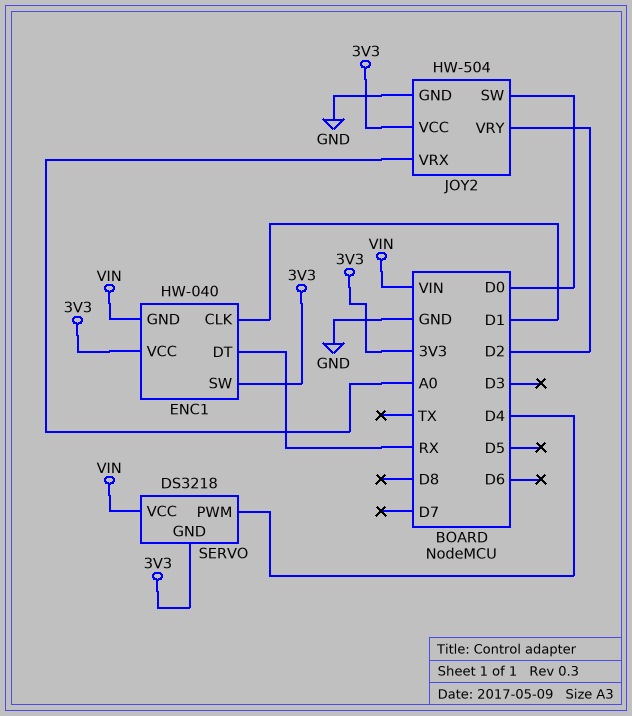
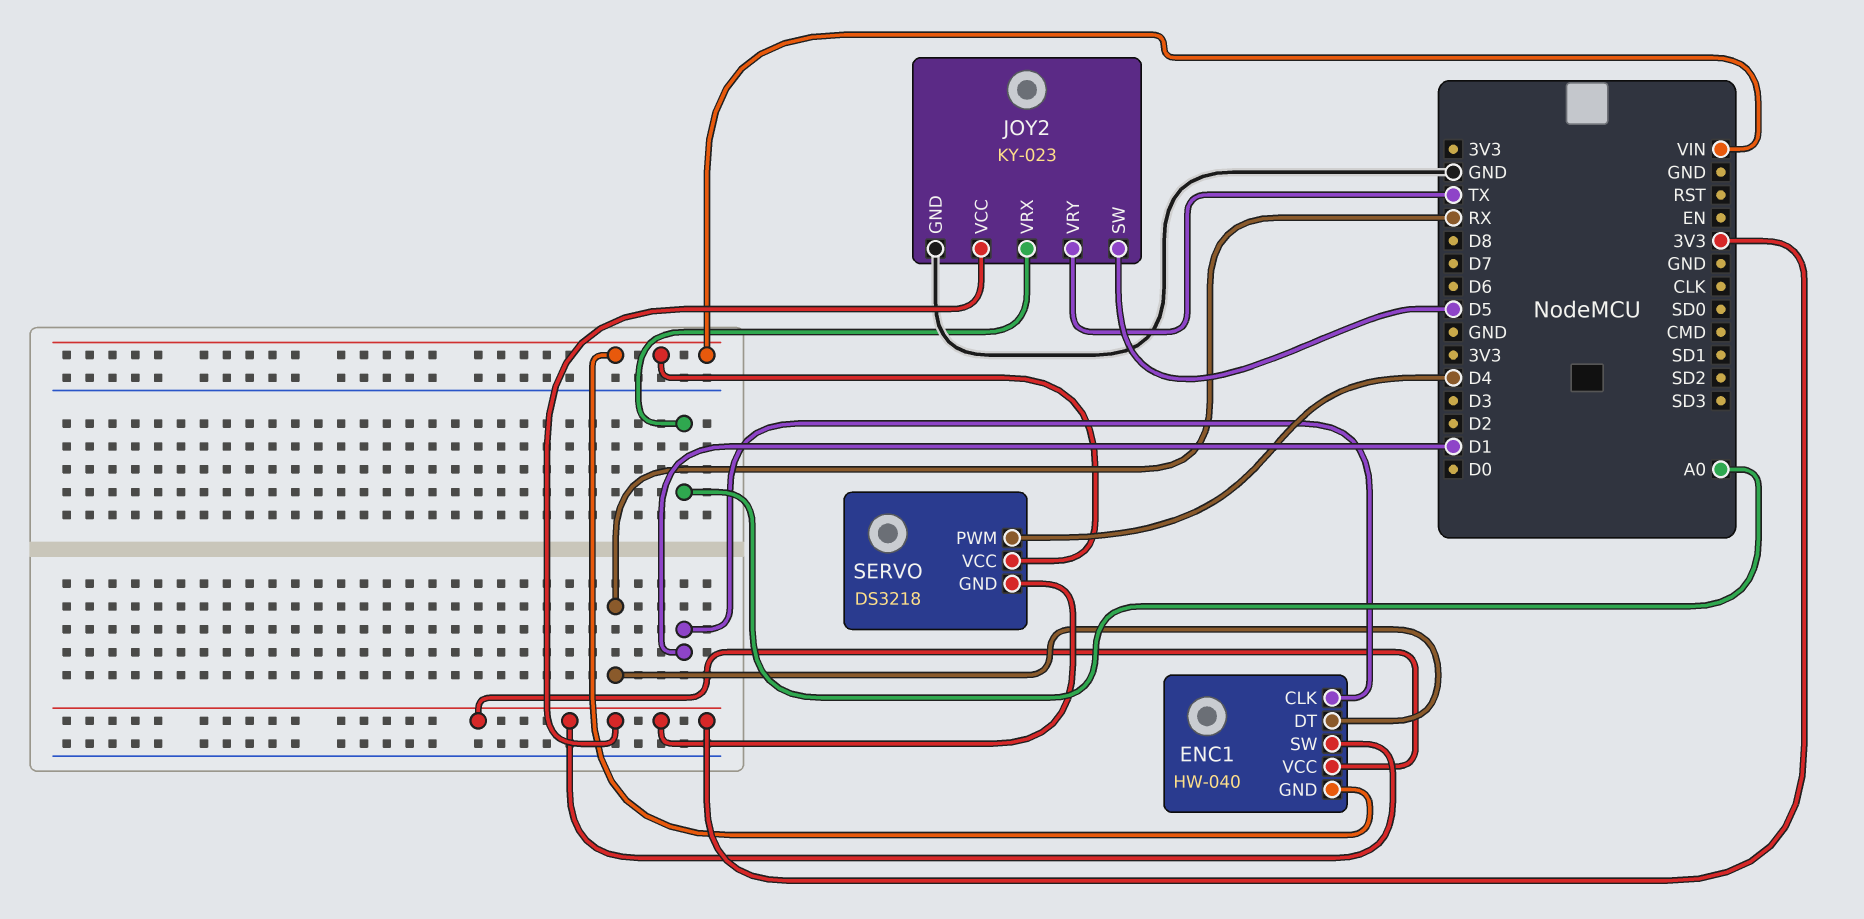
JOY2: HW-504 -> KY-023
JOY2 pin SW: D0 -> D5
JOY2 pin VRY: D2 -> TX

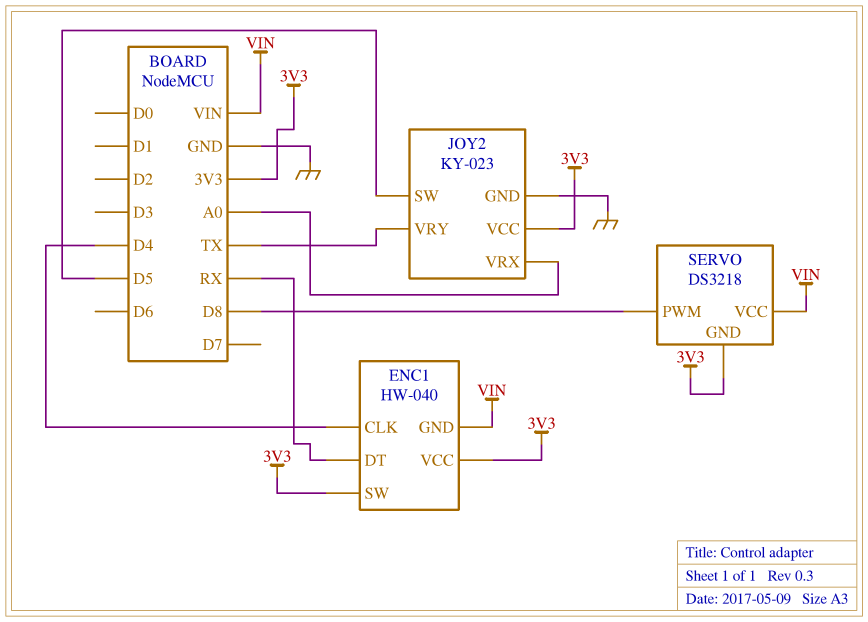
ENC1 pin CLK: D1 -> D4
SERVO pin PWM: D4 -> D8

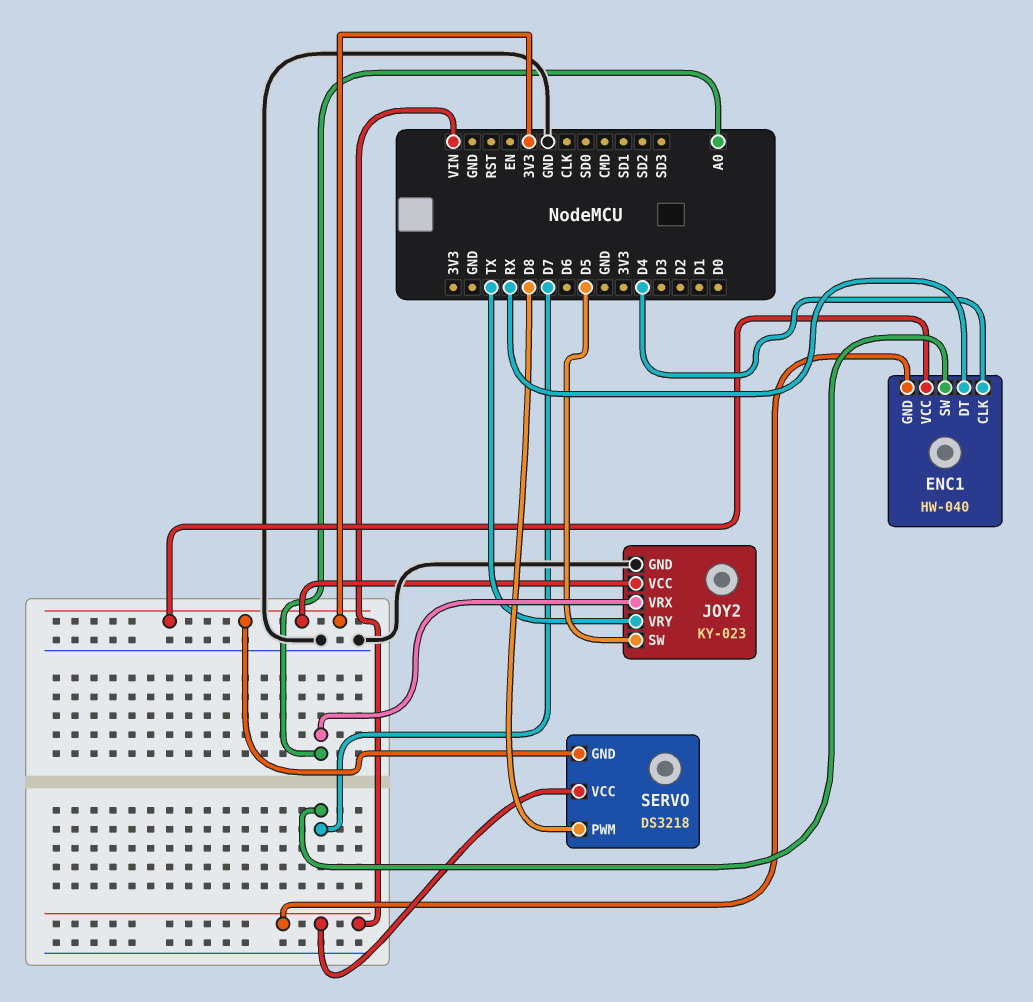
ENC1 pin SW: 3V3 -> D7

